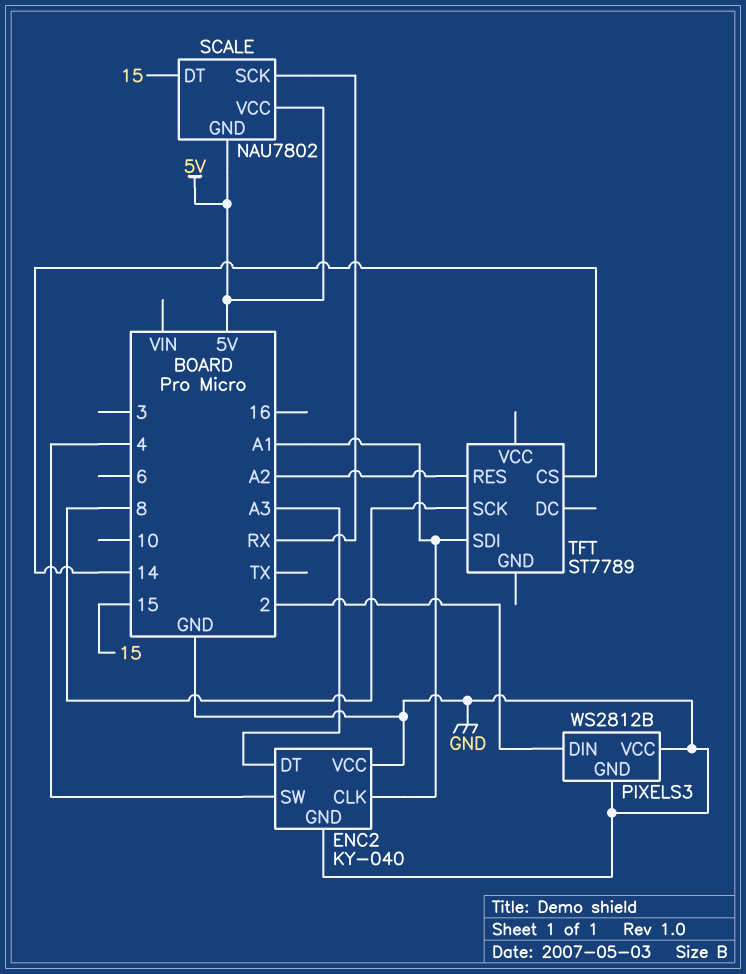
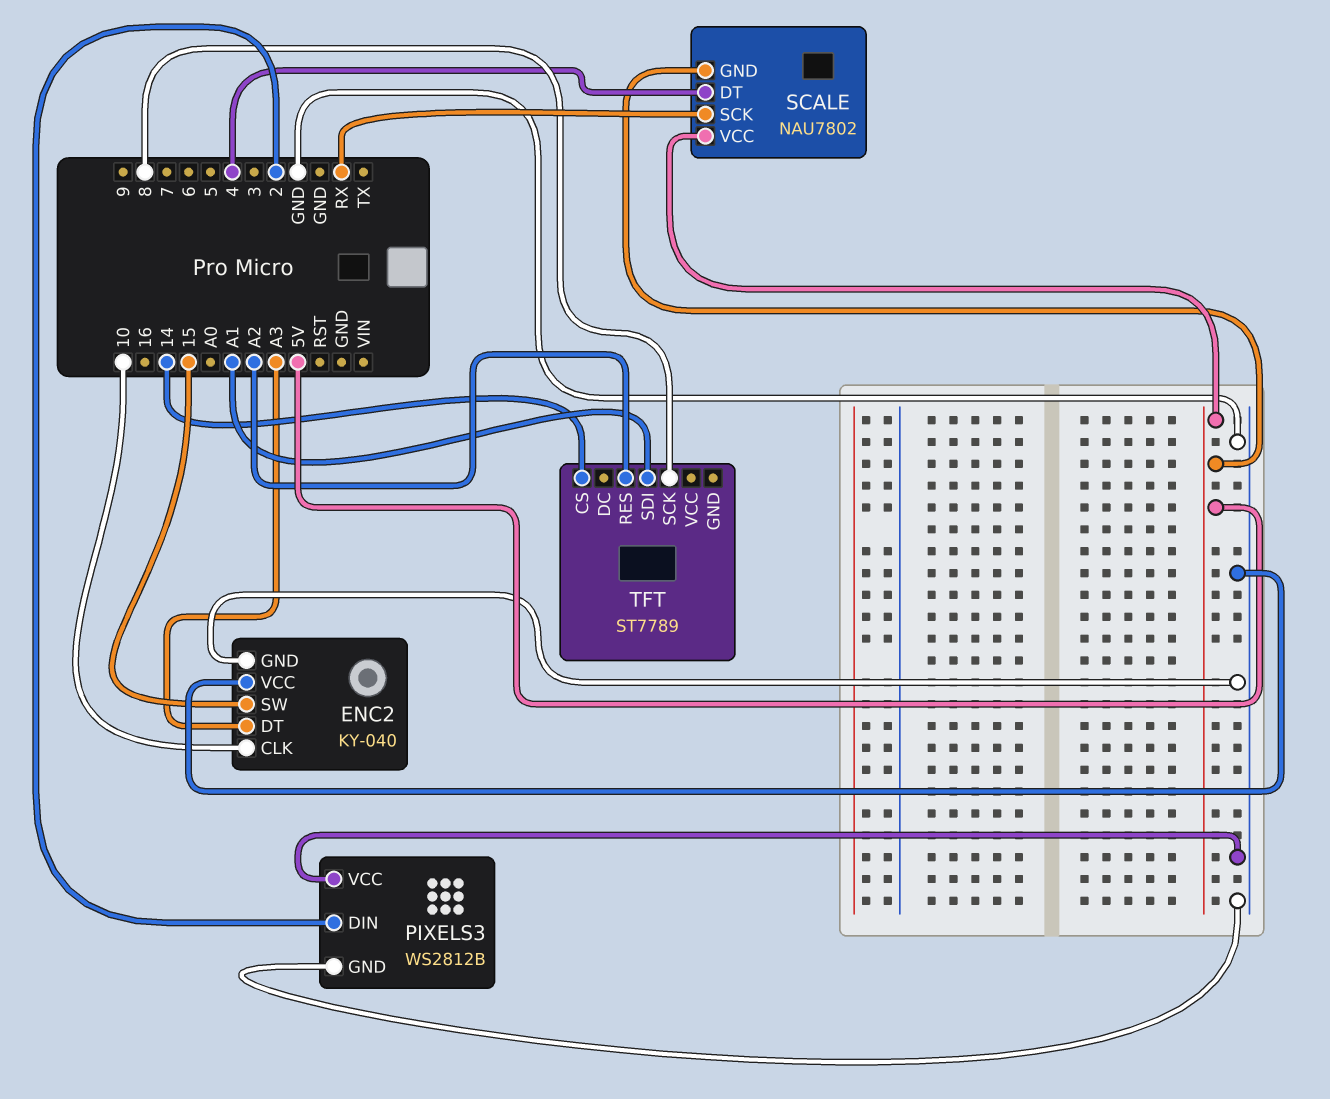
ENC2 pin CLK: A1 -> 10
ENC2 pin SW: 4 -> 15
SCALE pin DT: 15 -> 4

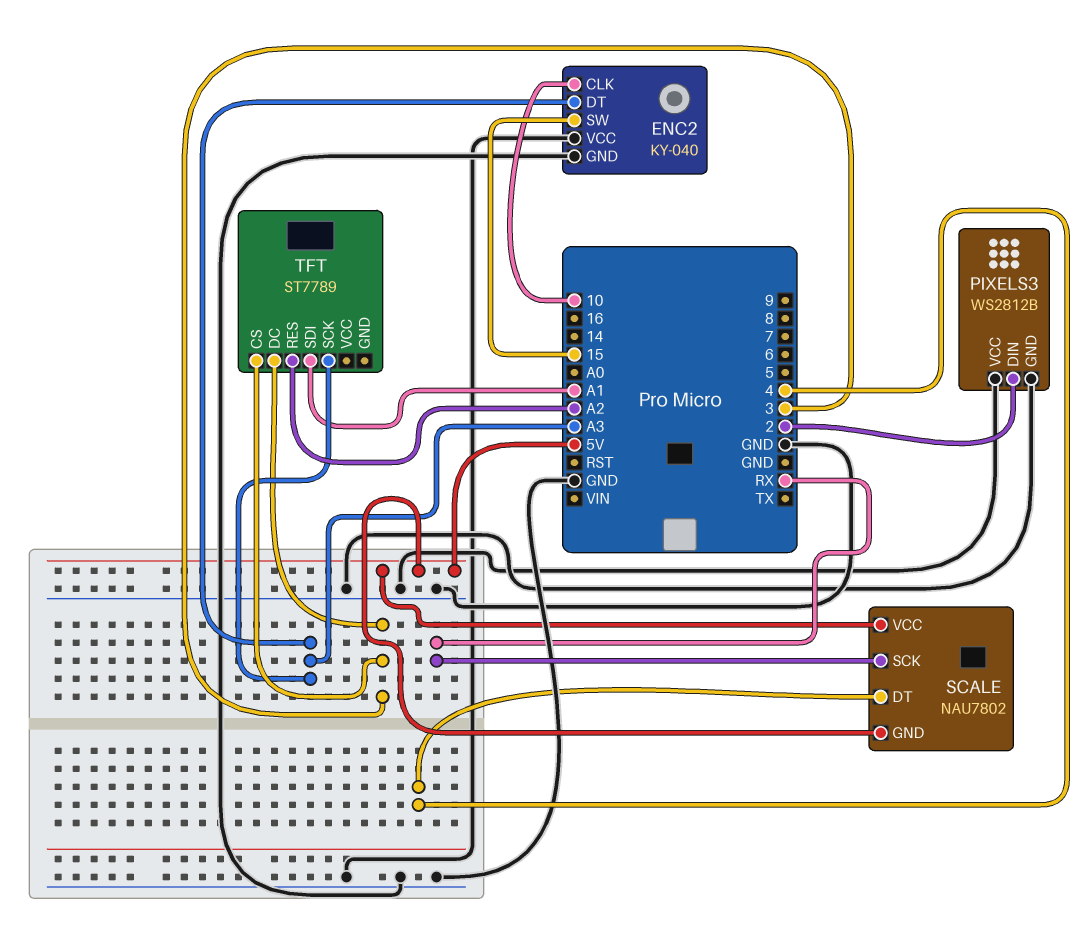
TFT pin CS: 14 -> 3
TFT pin DC: none -> 3
TFT pin SCK: 8 -> A3

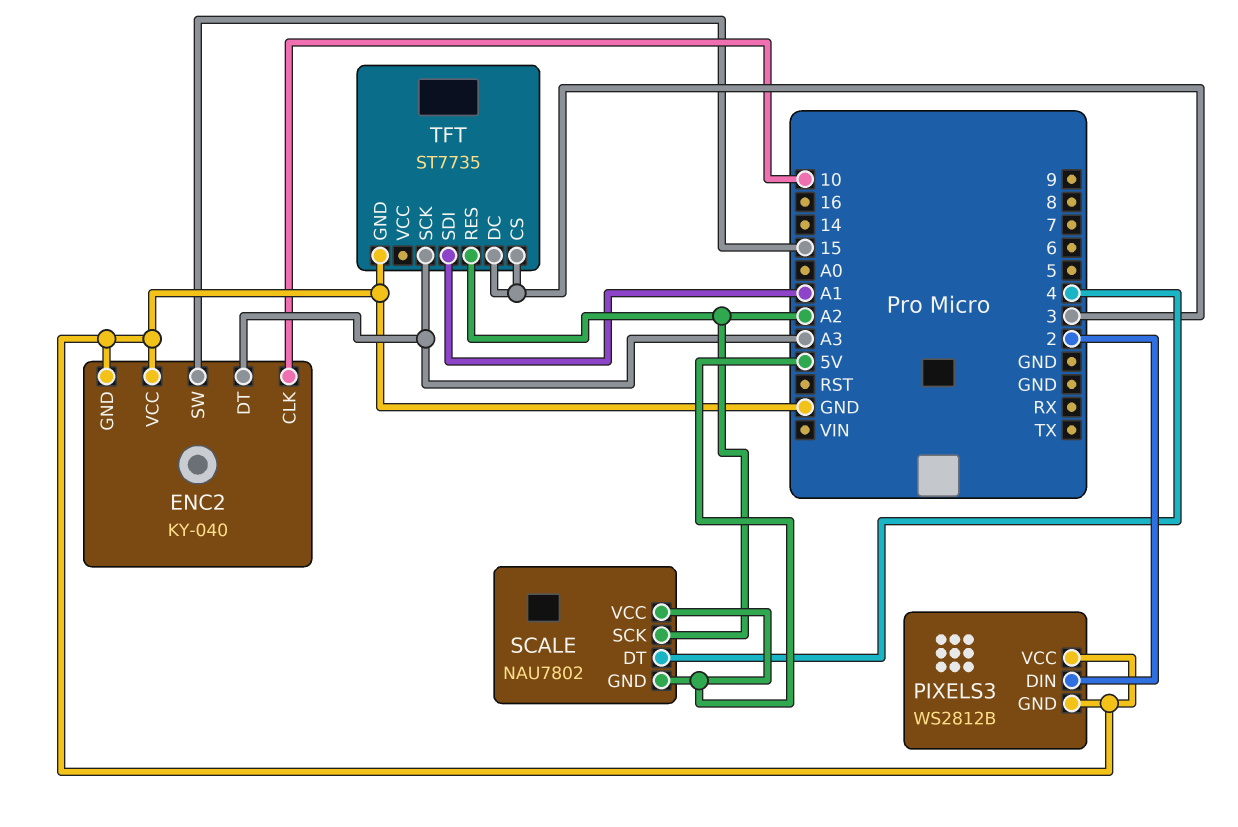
SCALE pin SCK: RX -> A2
TFT: ST7789 -> ST7735
TFT pin GND: none -> GND

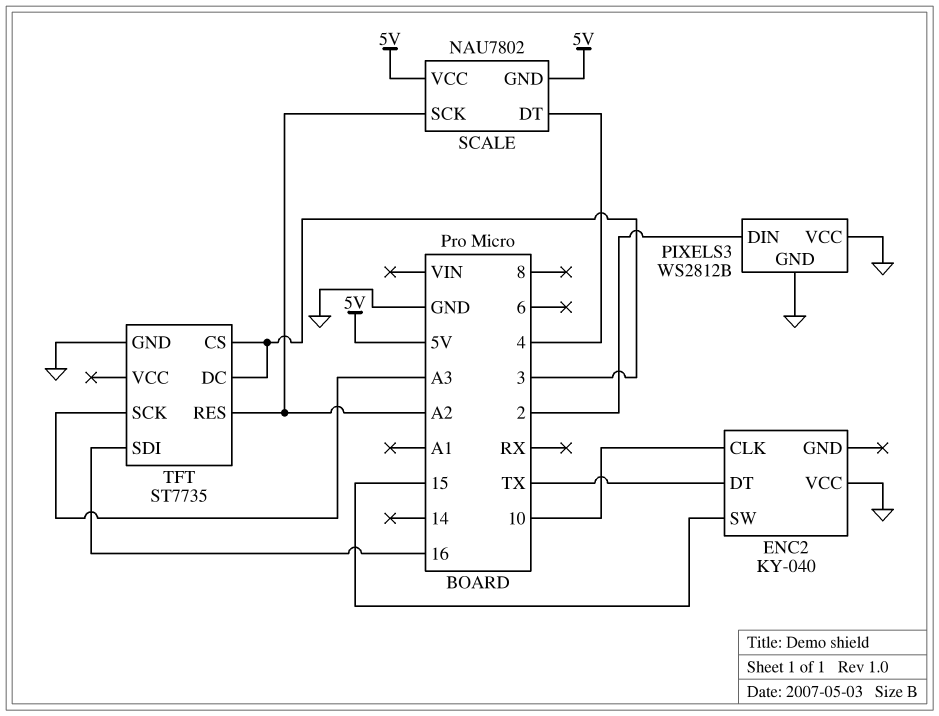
ENC2 pin DT: A3 -> TX
ENC2 pin GND: GND -> none
TFT pin SDI: A1 -> 16

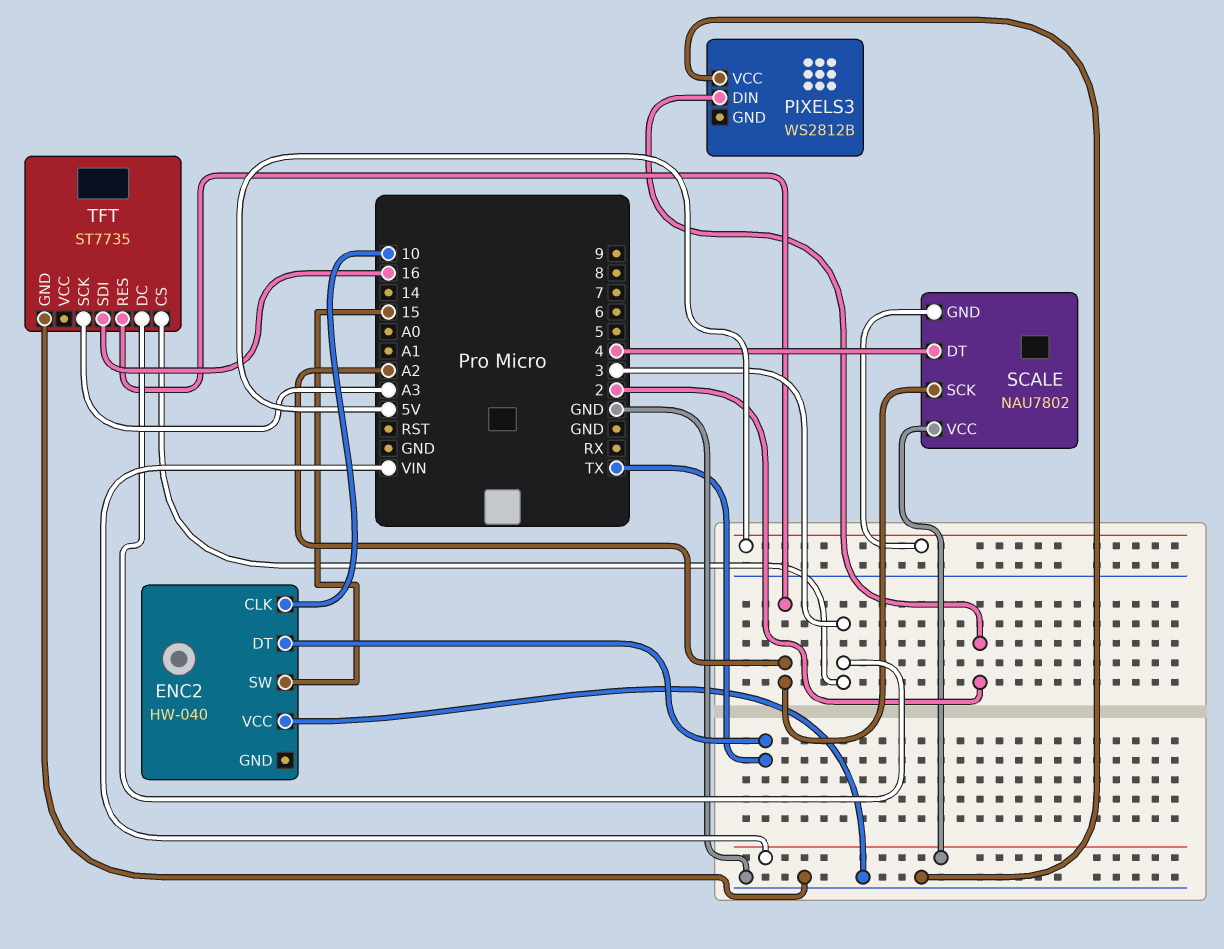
ENC2: KY-040 -> HW-040
PIXELS3 pin GND: GND -> none
SCALE pin VCC: 5V -> VIN

